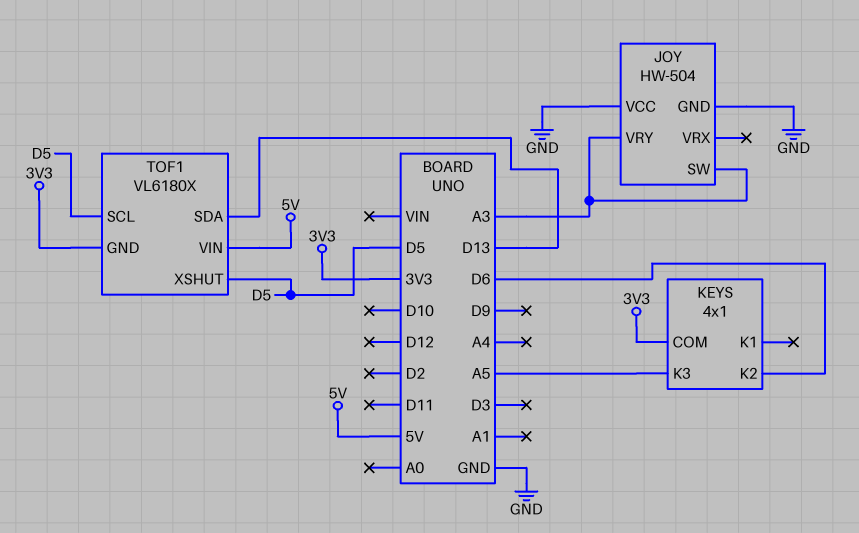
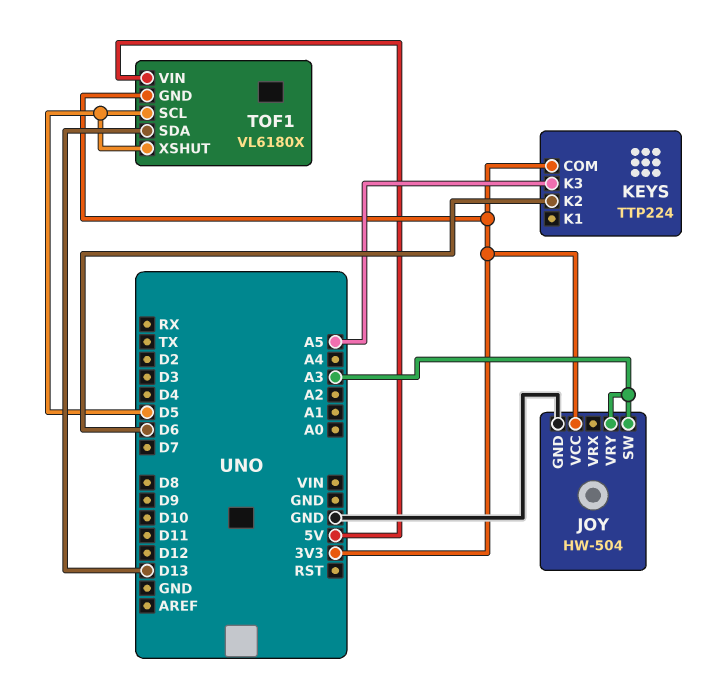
JOY pin VCC: GND -> 3V3
KEYS: 4x1 -> TTP224

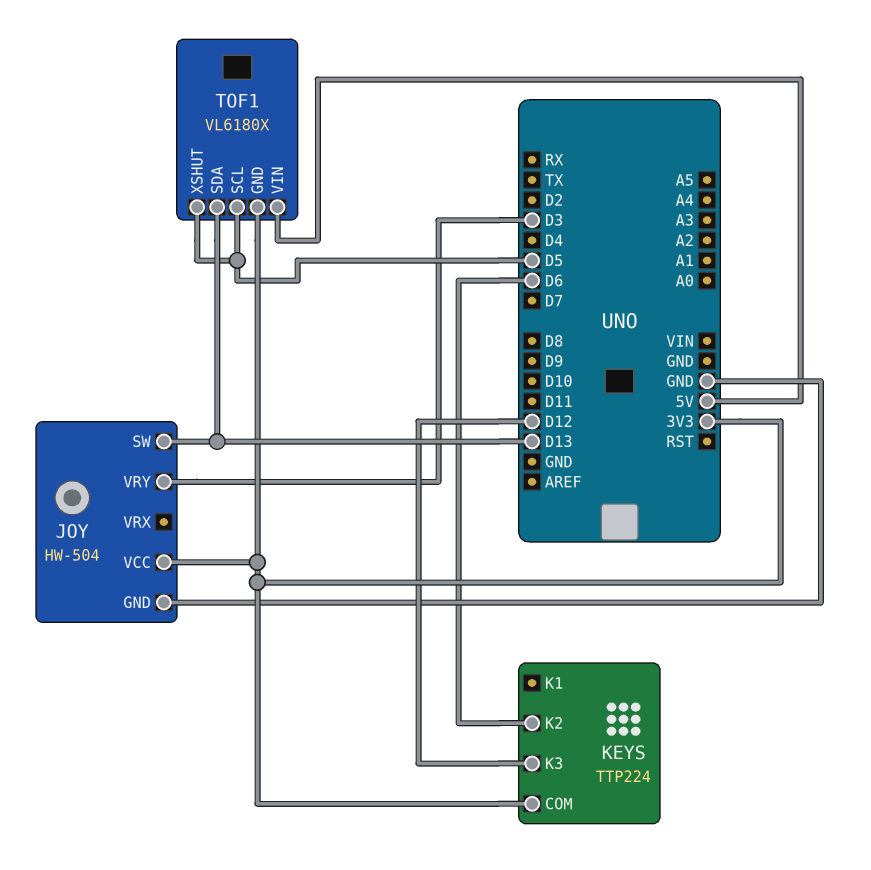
JOY pin SW: A3 -> D13
JOY pin VRY: A3 -> D3
KEYS pin K3: A5 -> D12

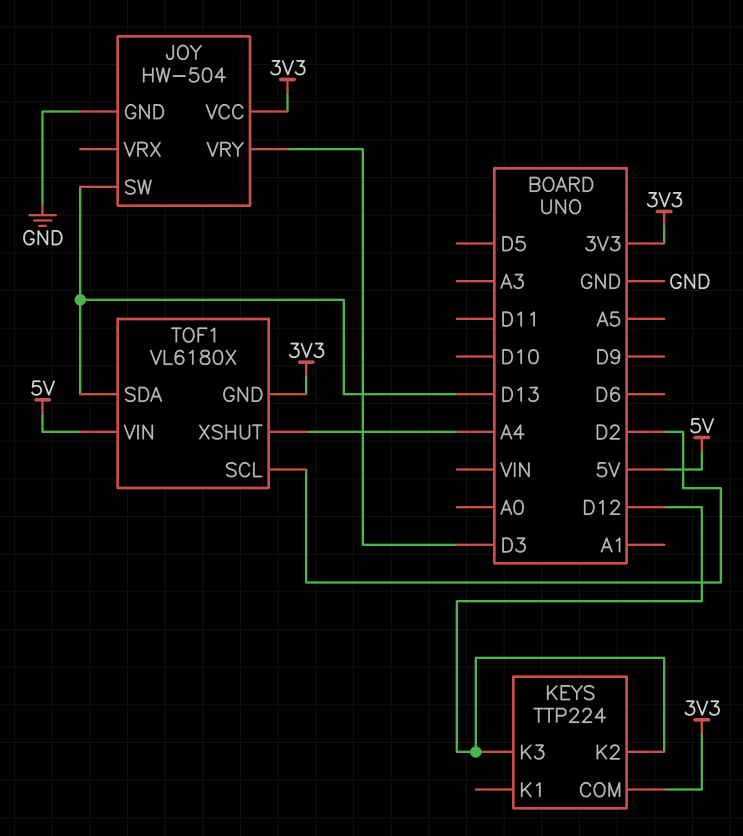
KEYS pin K2: D6 -> D12
TOF1 pin SCL: D5 -> D2
TOF1 pin XSHUT: D5 -> A4

